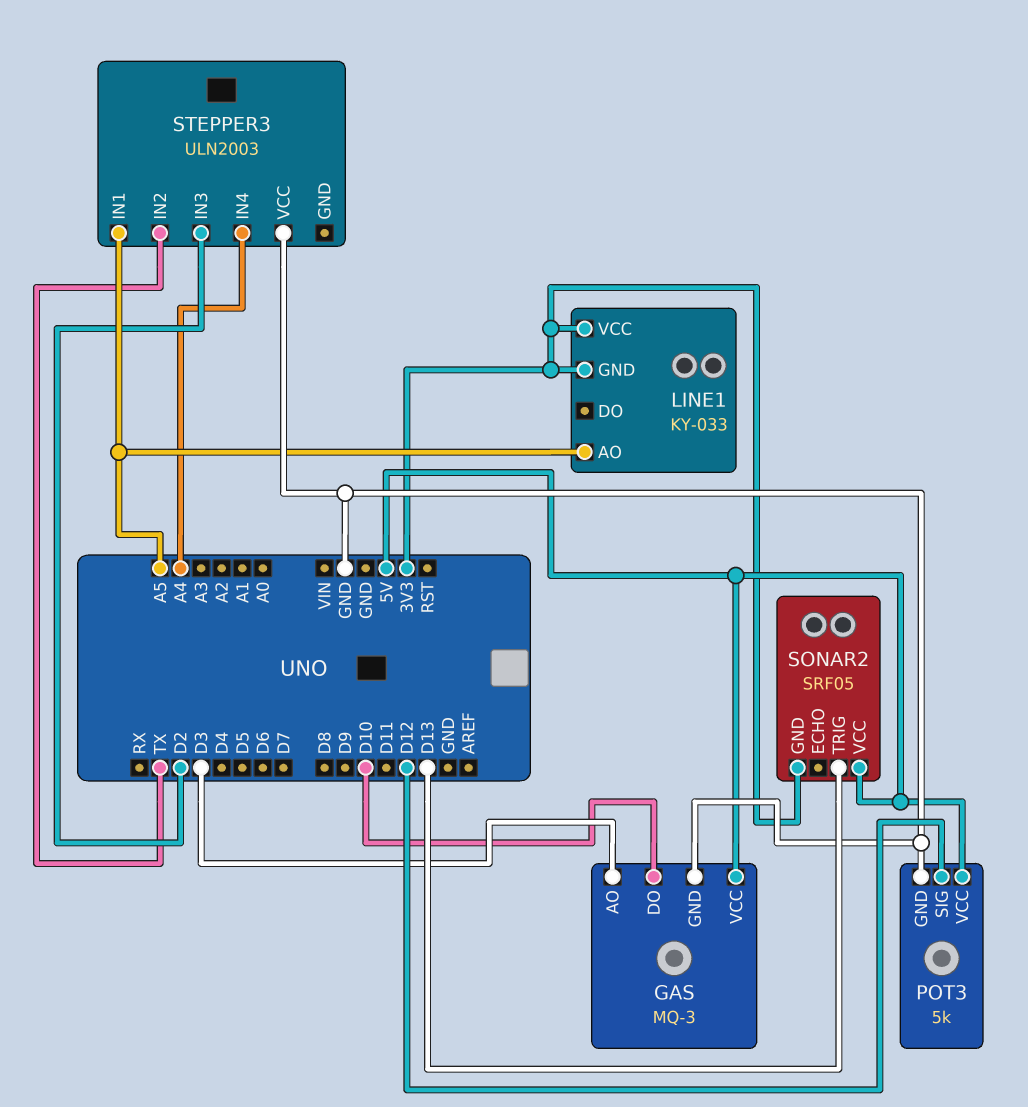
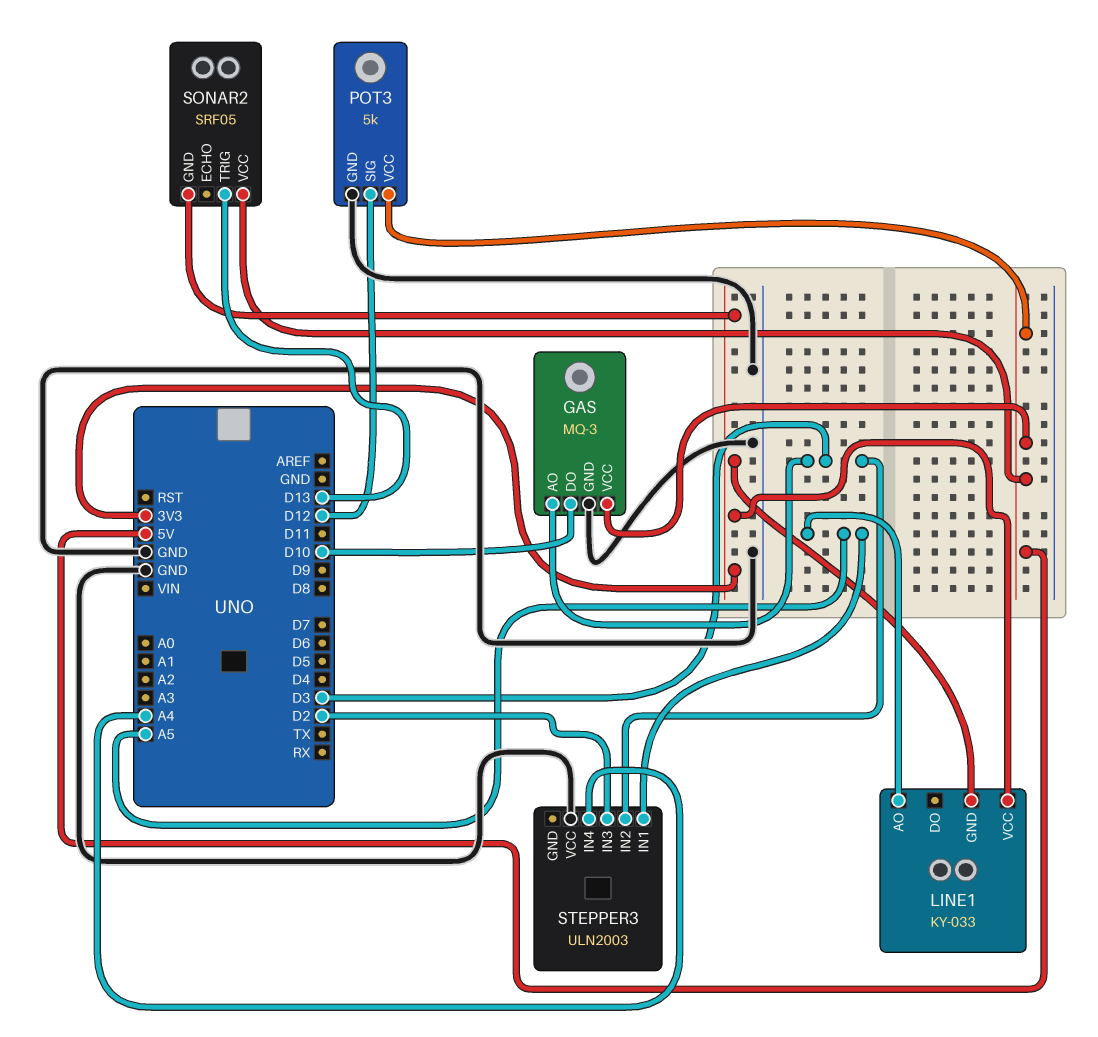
STEPPER3 pin IN2: TX -> D3

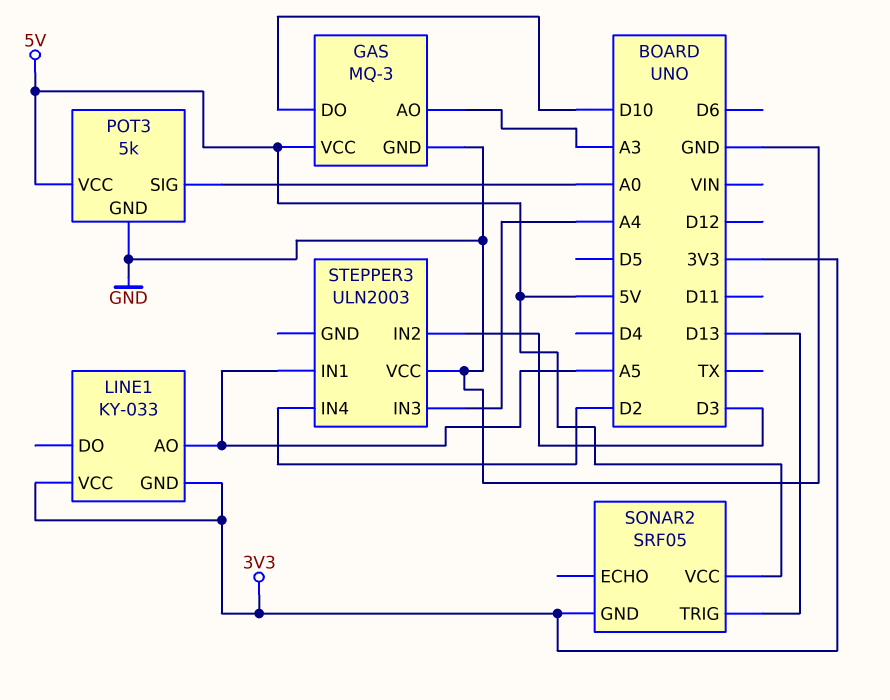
GAS pin AO: D3 -> A3
POT3 pin SIG: D12 -> A0
STEPPER3 pin IN3: D2 -> A4
STEPPER3 pin IN4: A4 -> D2

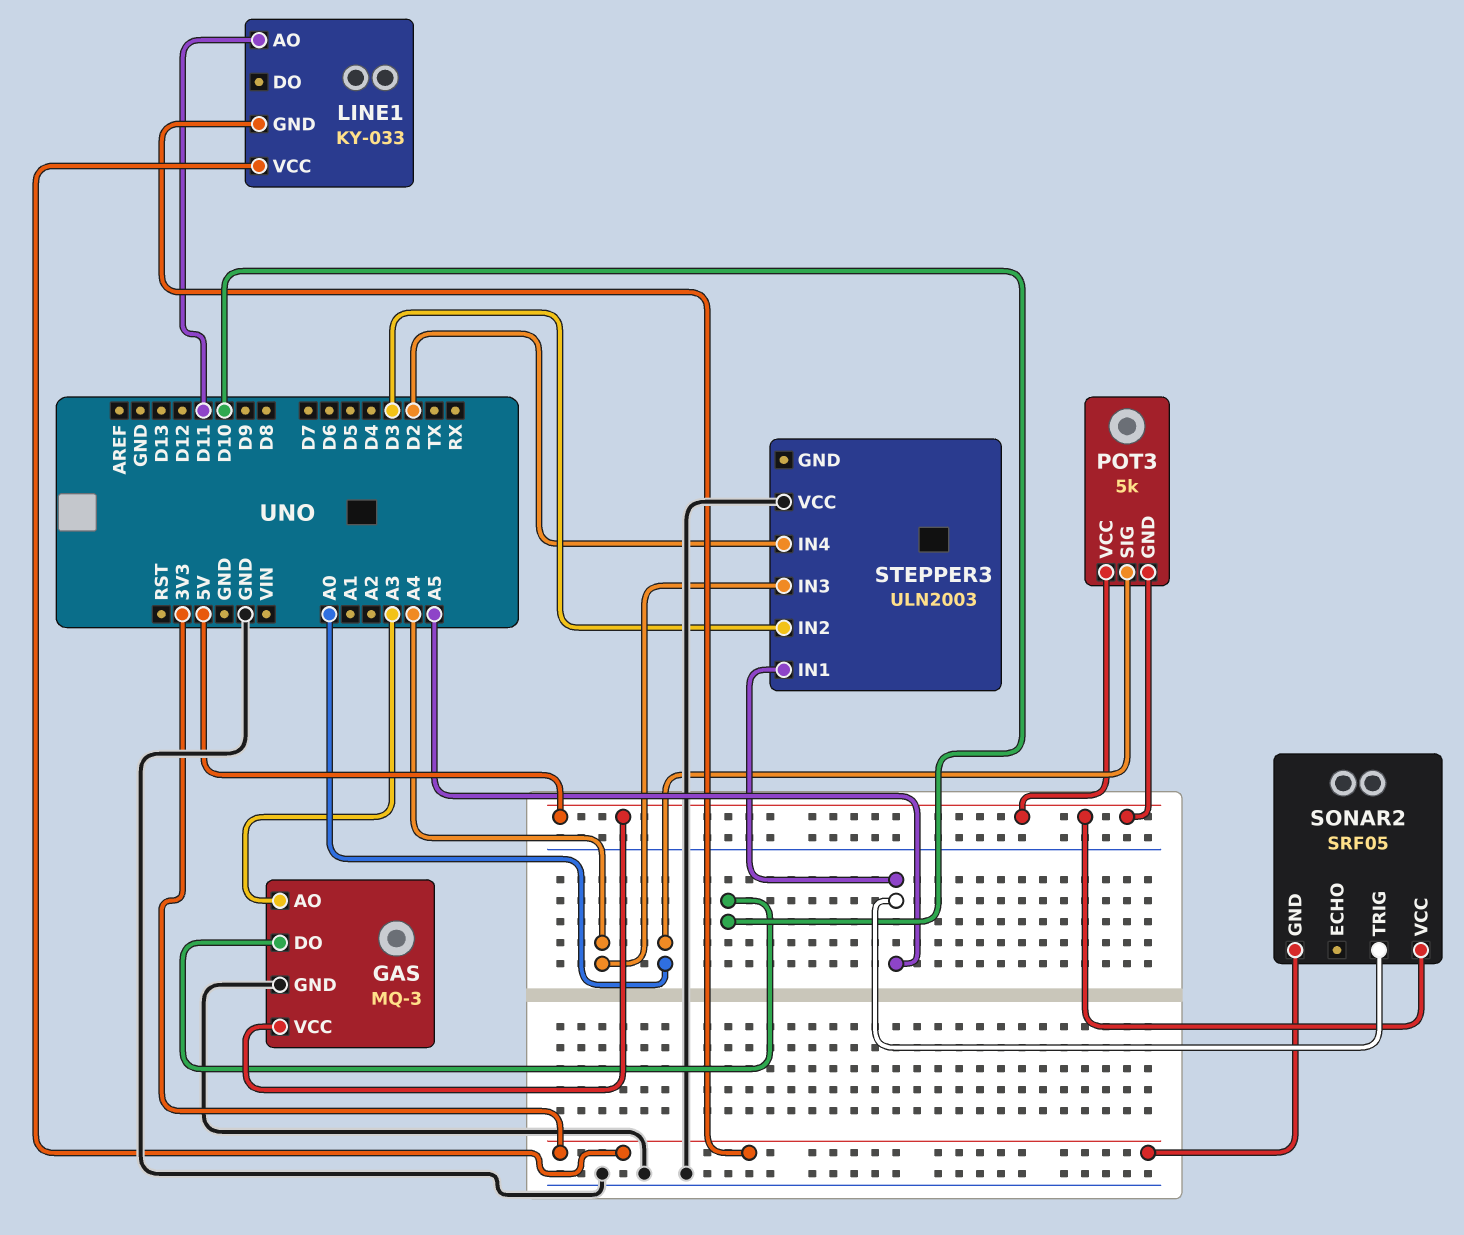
LINE1 pin AO: A5 -> D11
POT3 pin GND: GND -> 5V
SONAR2 pin TRIG: D13 -> A5

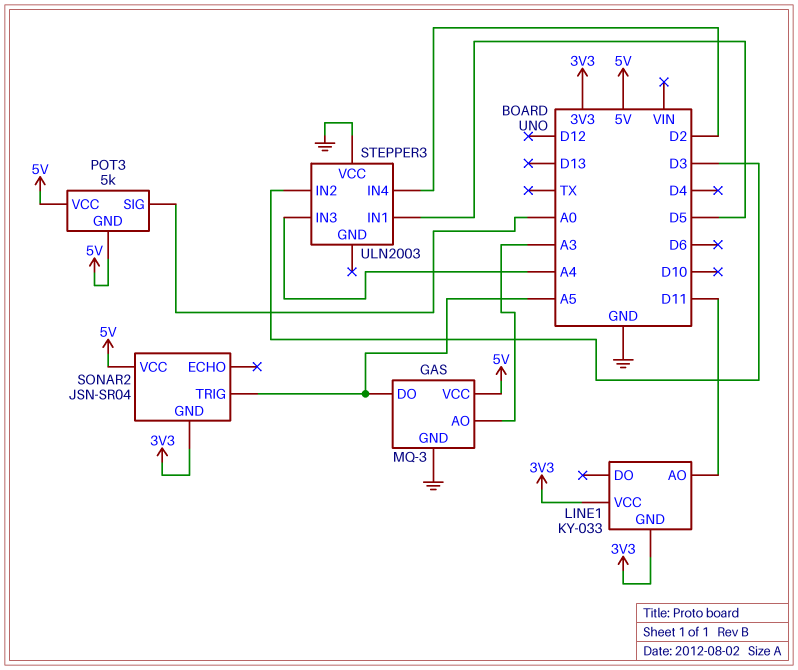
GAS pin DO: D10 -> A5
SONAR2: SRF05 -> JSN-SR04
STEPPER3 pin IN1: A5 -> D5

